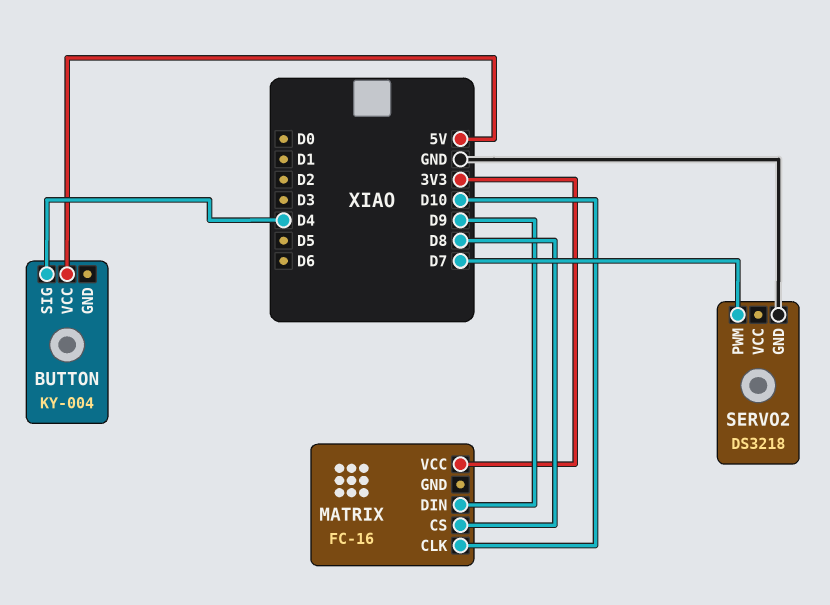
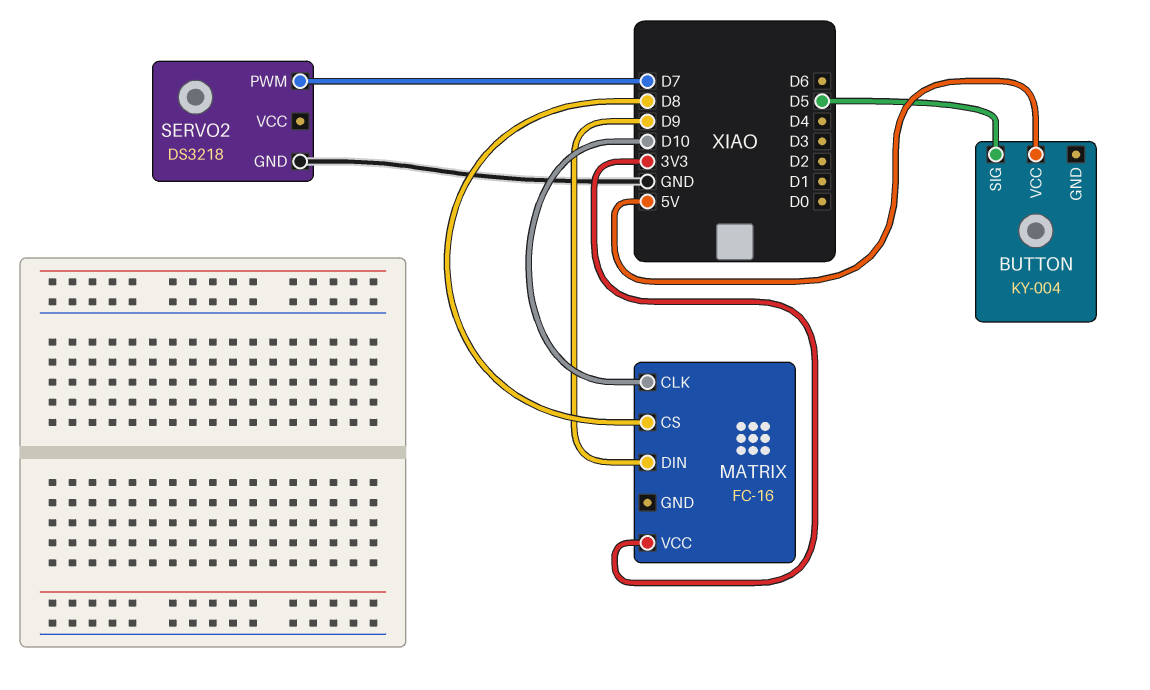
BUTTON pin SIG: D4 -> D5

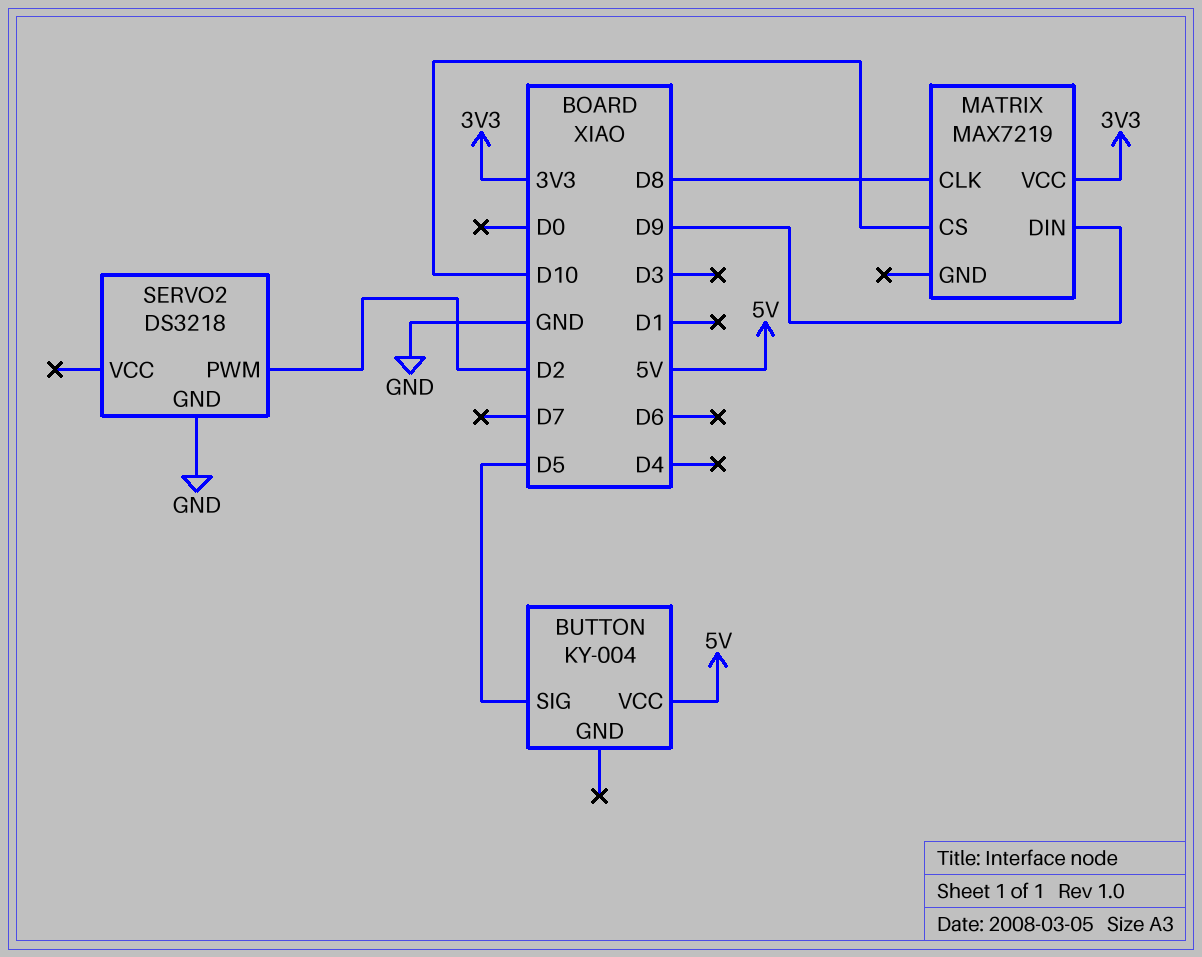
MATRIX: FC-16 -> MAX7219
MATRIX pin CLK: D10 -> D8
MATRIX pin CS: D8 -> D10
SERVO2 pin PWM: D7 -> D2

